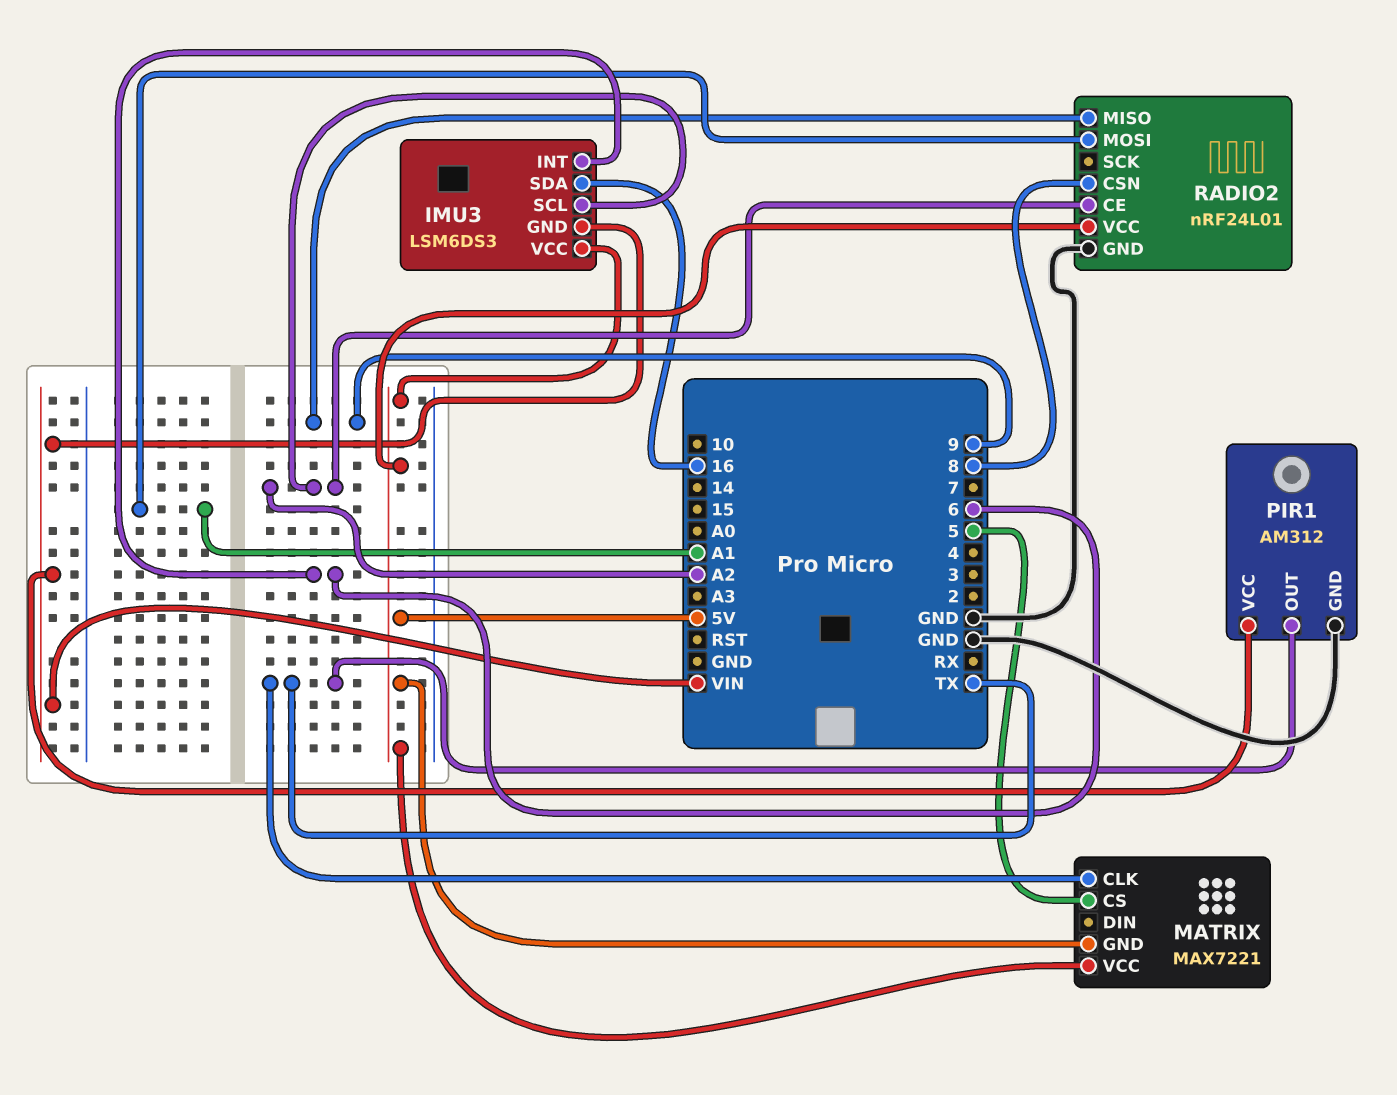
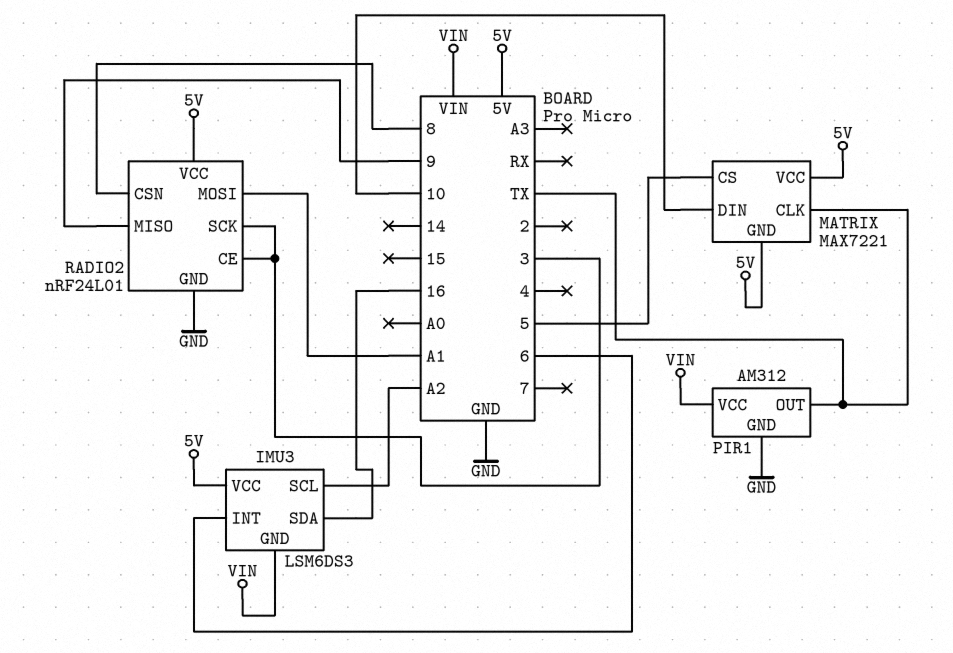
MATRIX pin DIN: none -> 10
RADIO2 pin CE: A2 -> 3
RADIO2 pin SCK: none -> 3

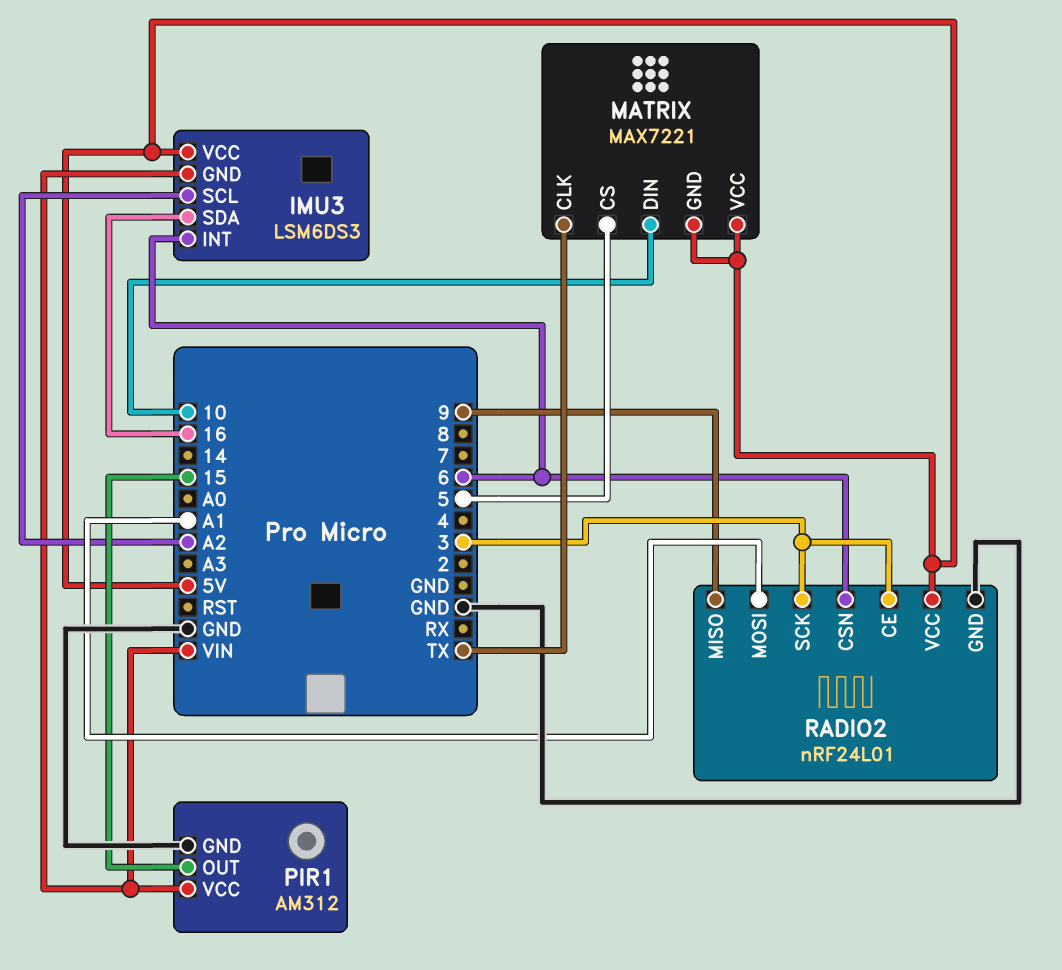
PIR1 pin OUT: TX -> 15
RADIO2 pin CSN: 8 -> 6

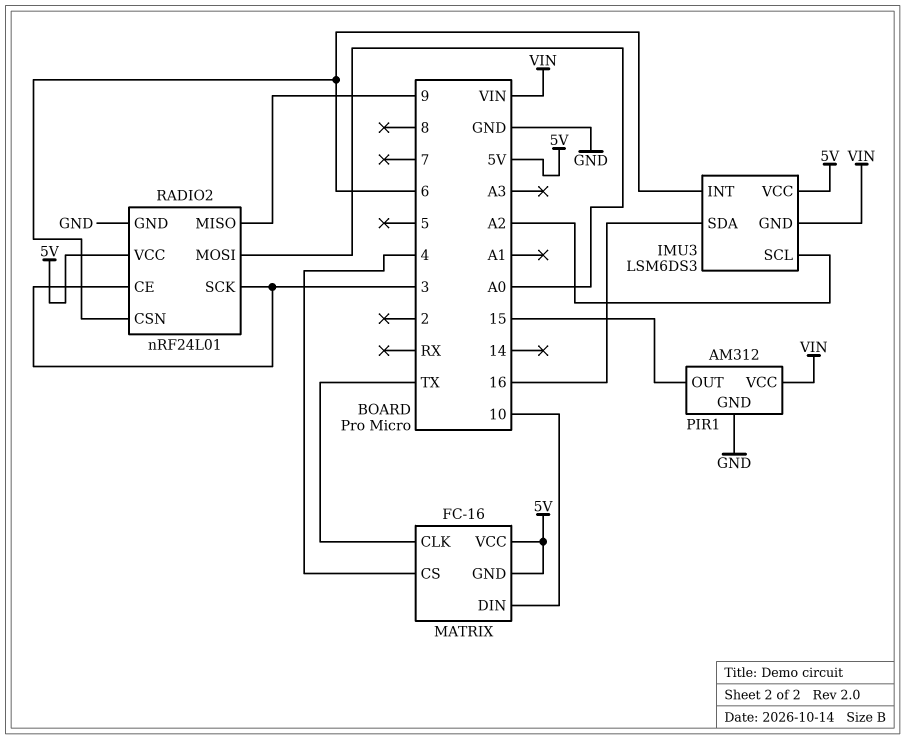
MATRIX: MAX7221 -> FC-16
MATRIX pin CS: 5 -> 4
RADIO2 pin MOSI: A1 -> A0

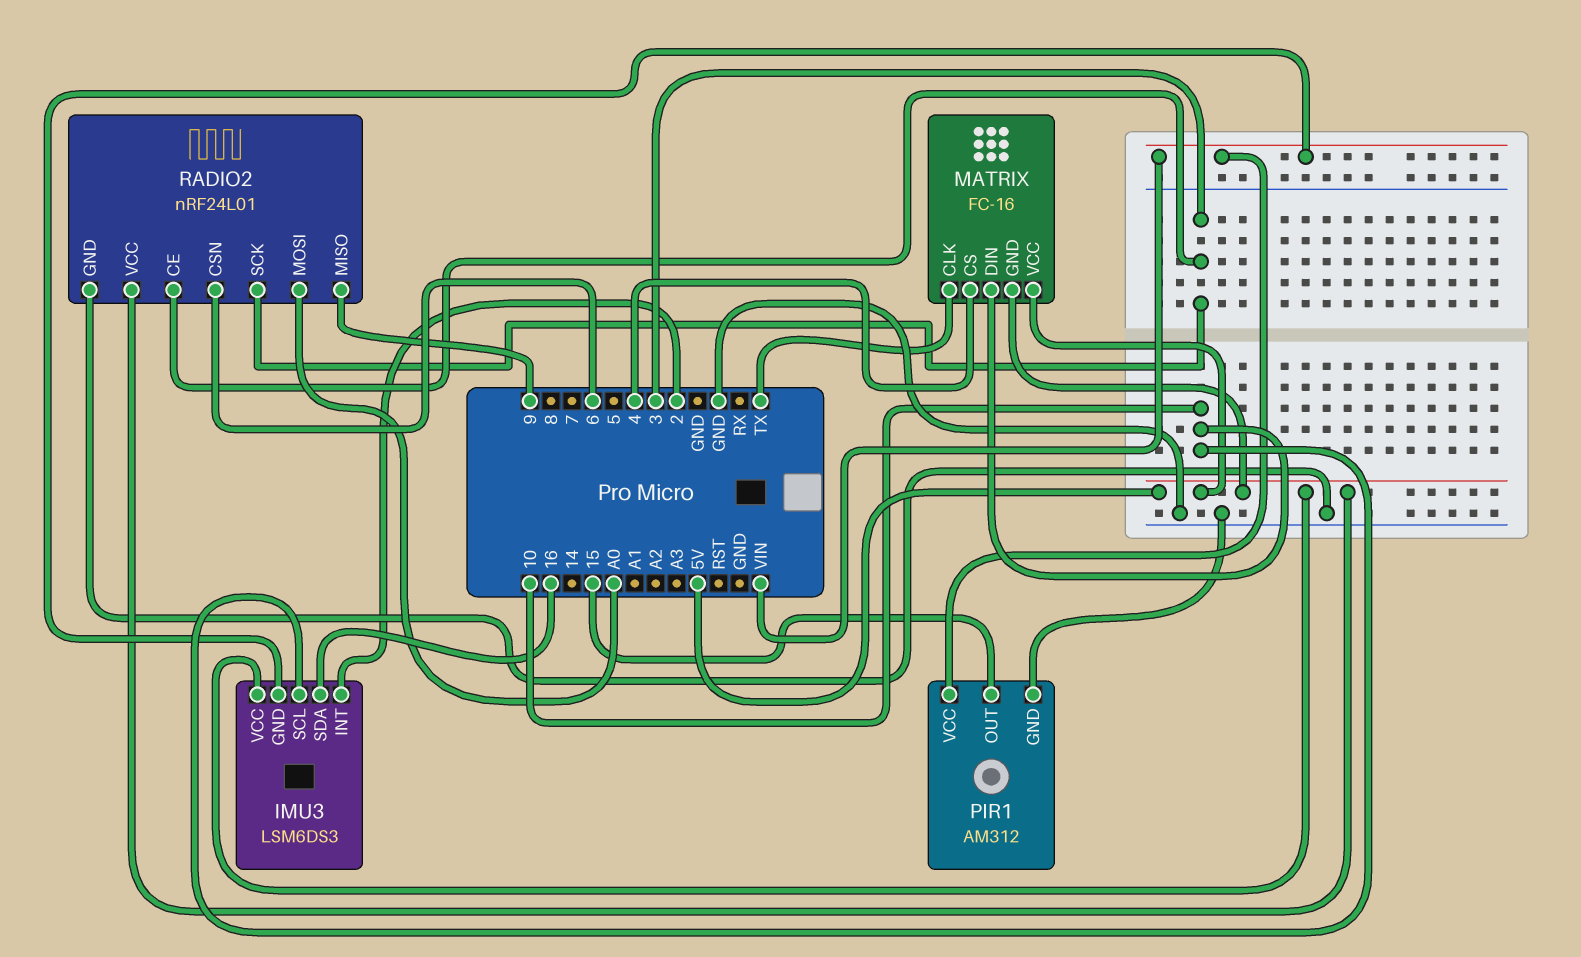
IMU3 pin INT: 6 -> 2
IMU3 pin SCL: A2 -> 10

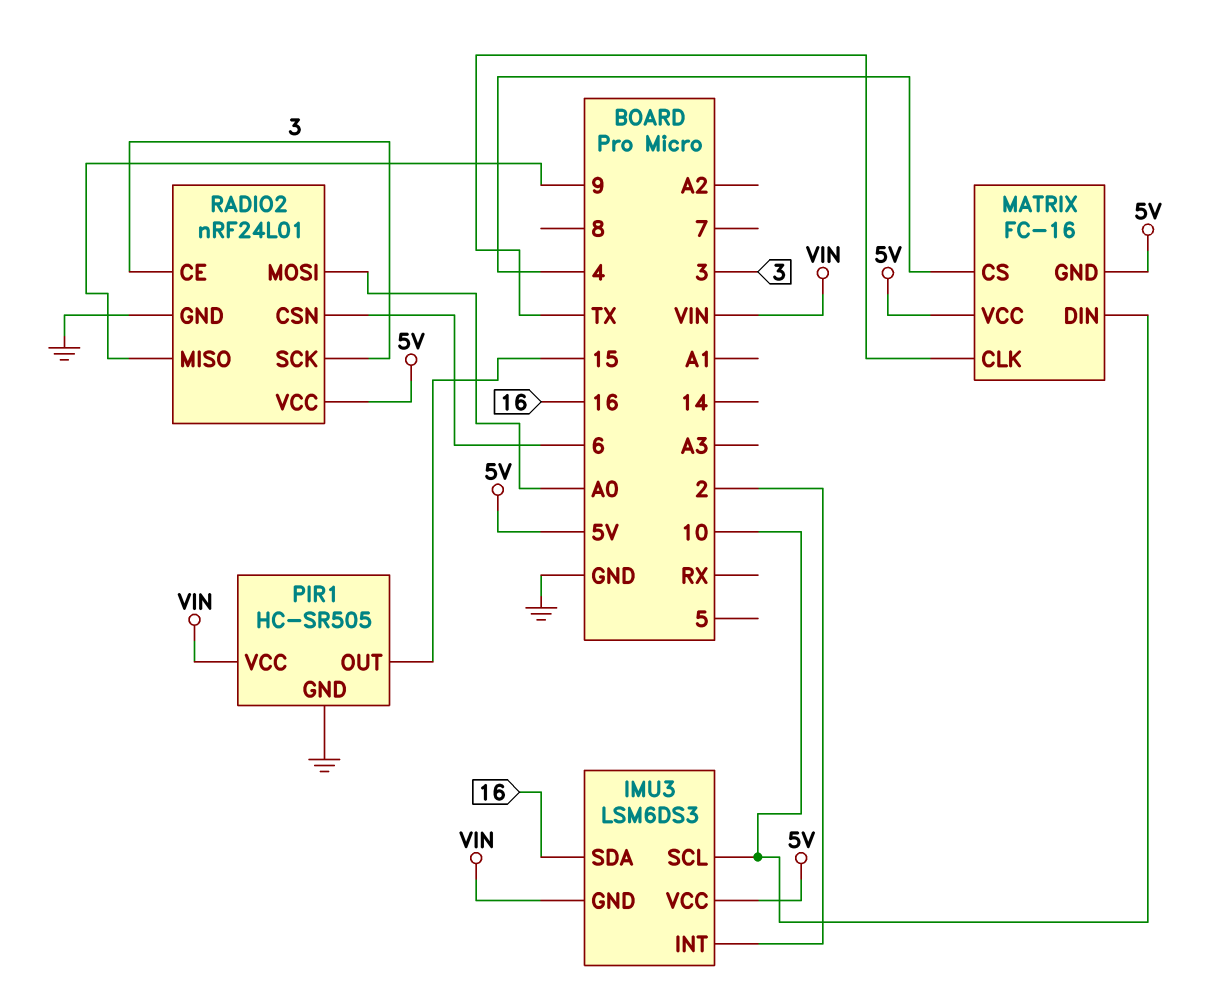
PIR1: AM312 -> HC-SR505

